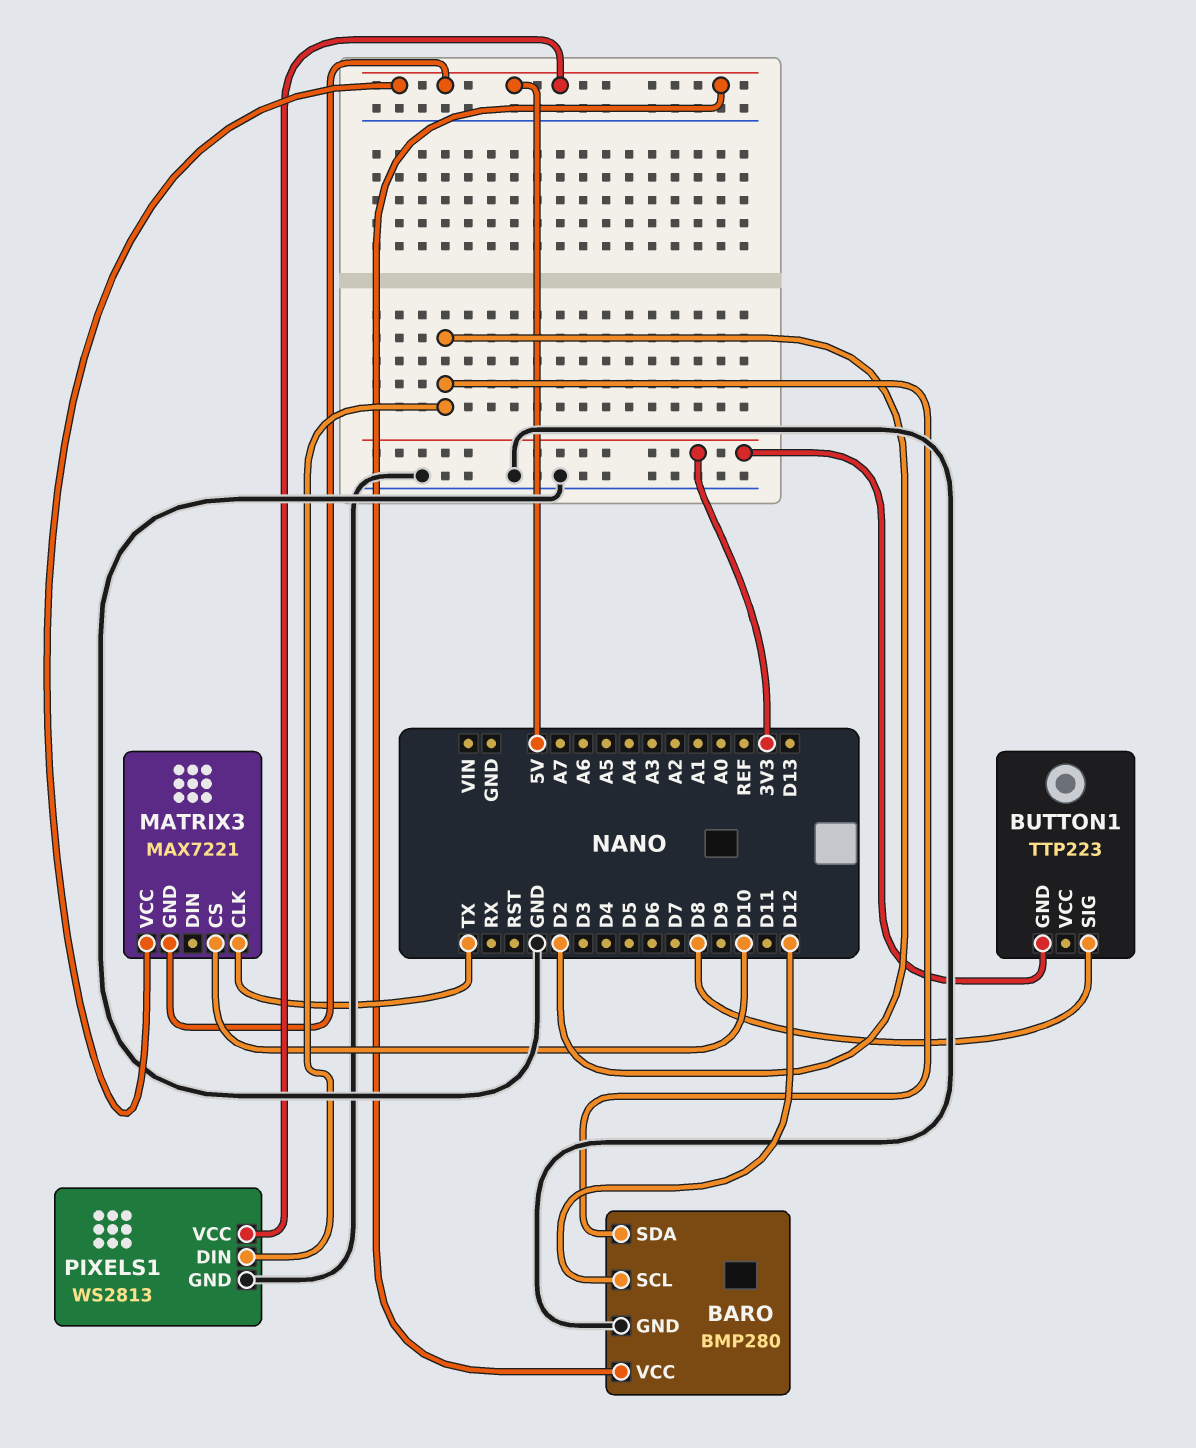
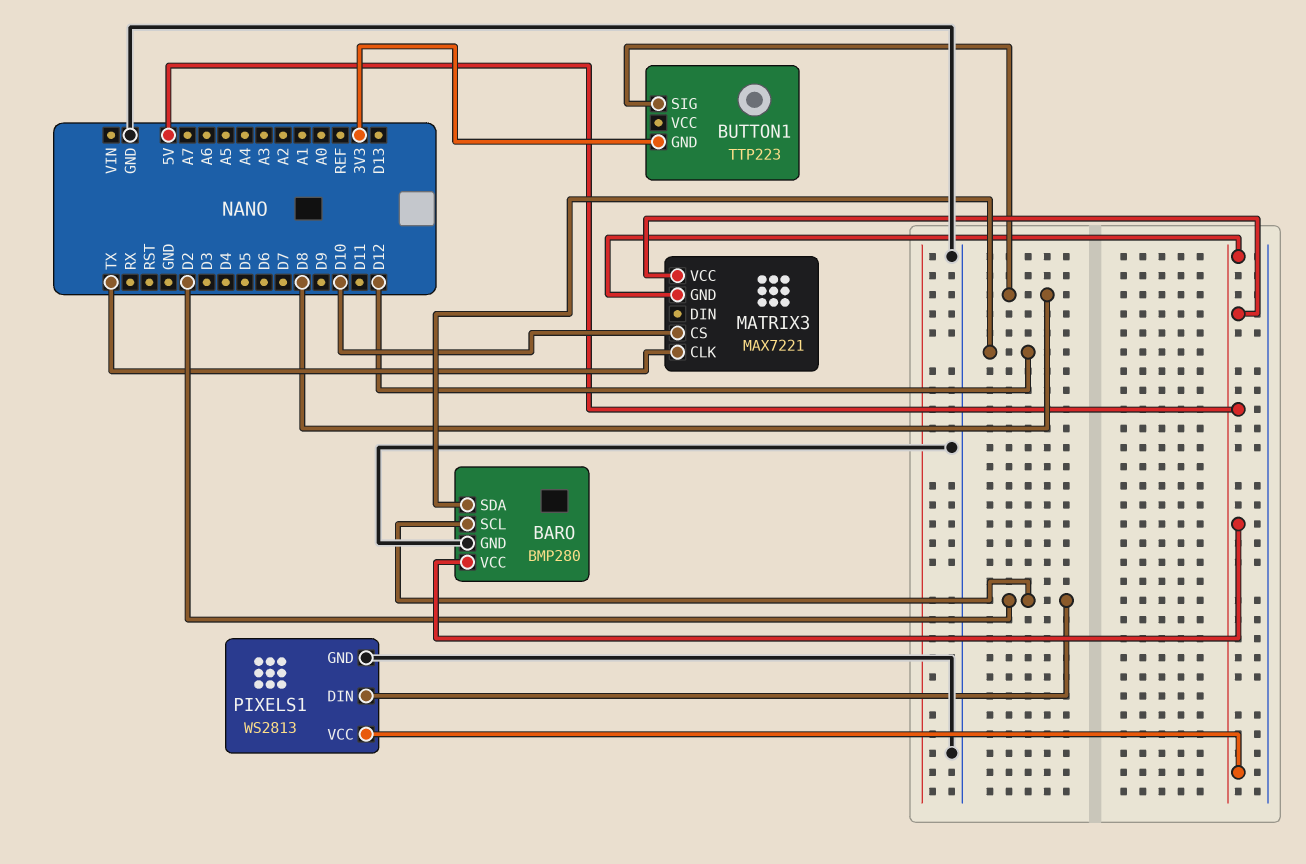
BARO pin SCL: D12 -> D2
BARO pin SDA: D2 -> D12

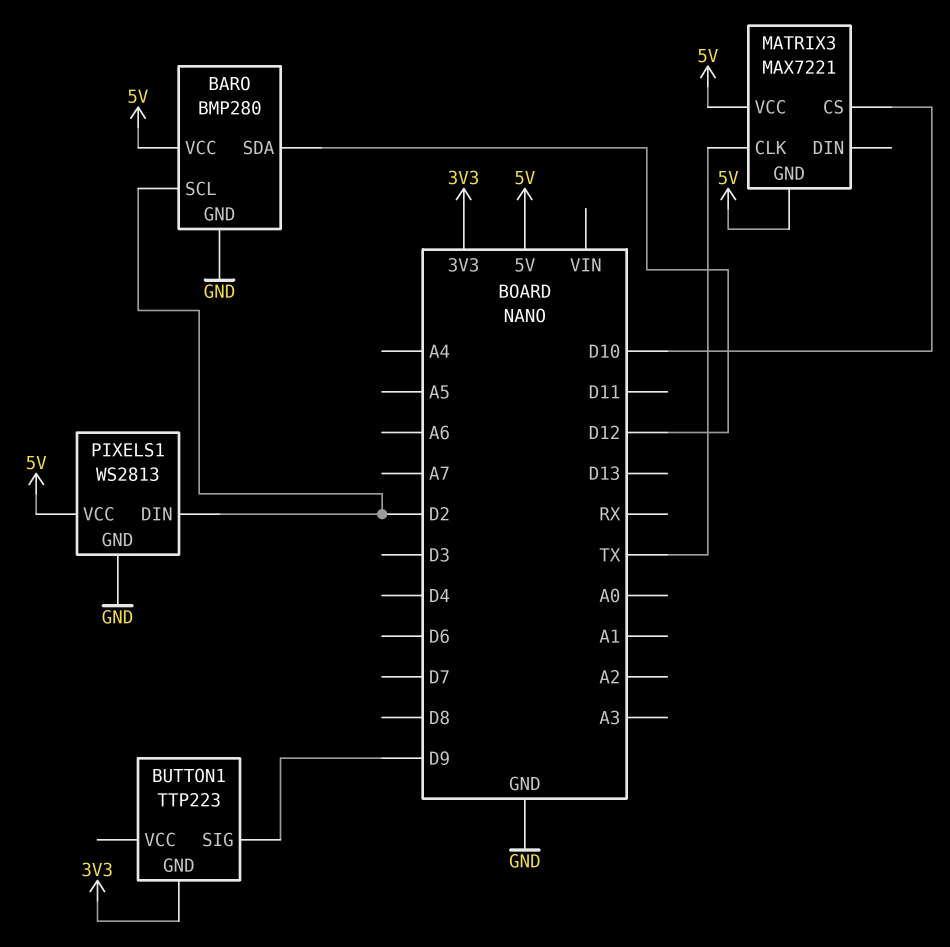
BUTTON1 pin SIG: D8 -> D9

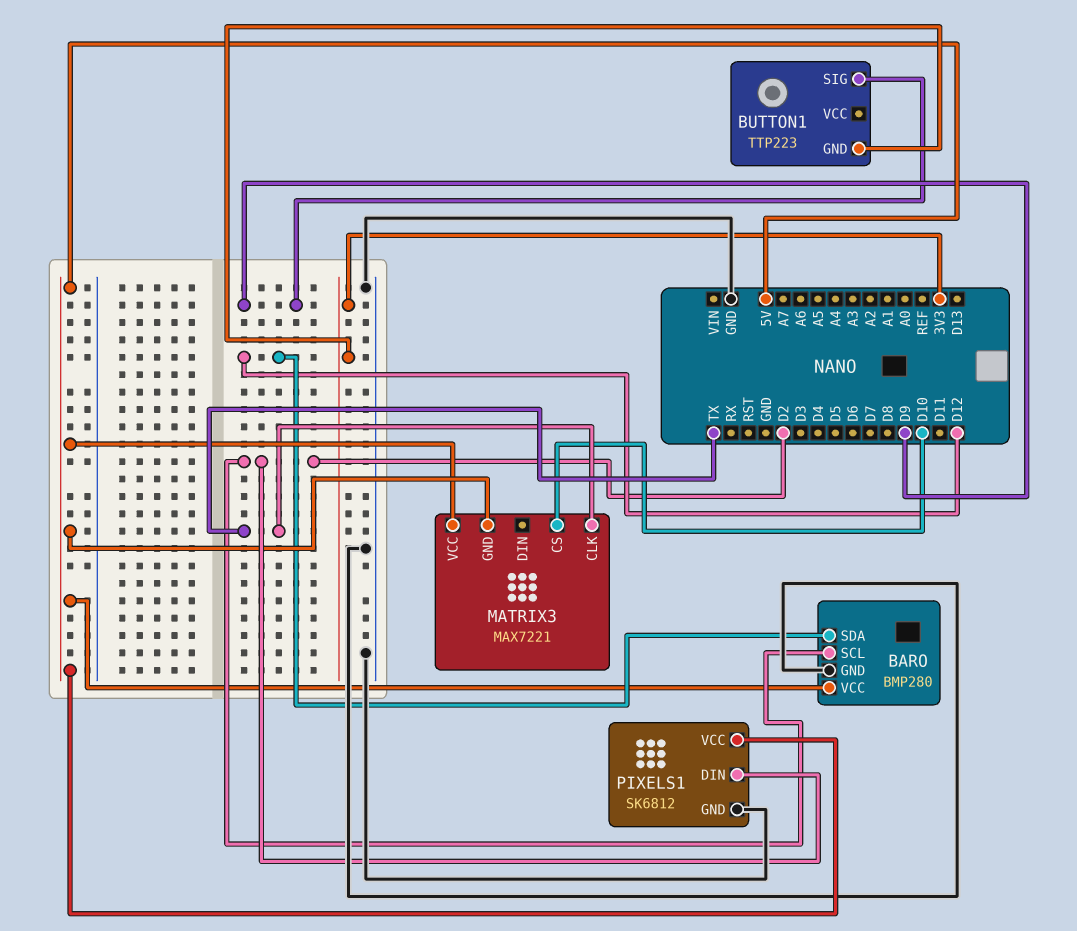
PIXELS1: WS2813 -> SK6812

